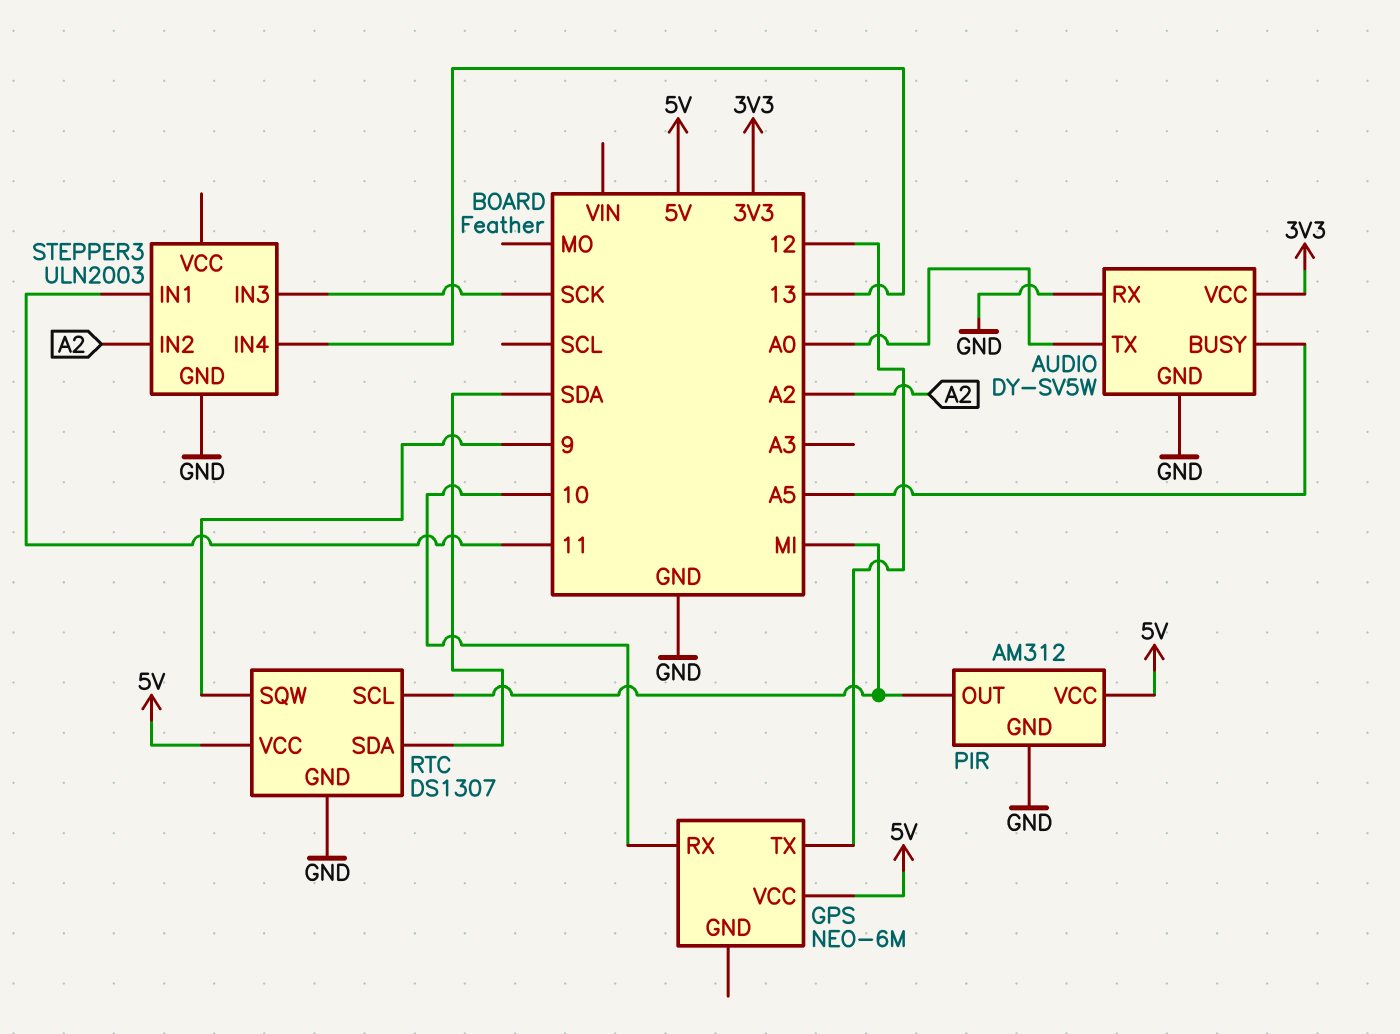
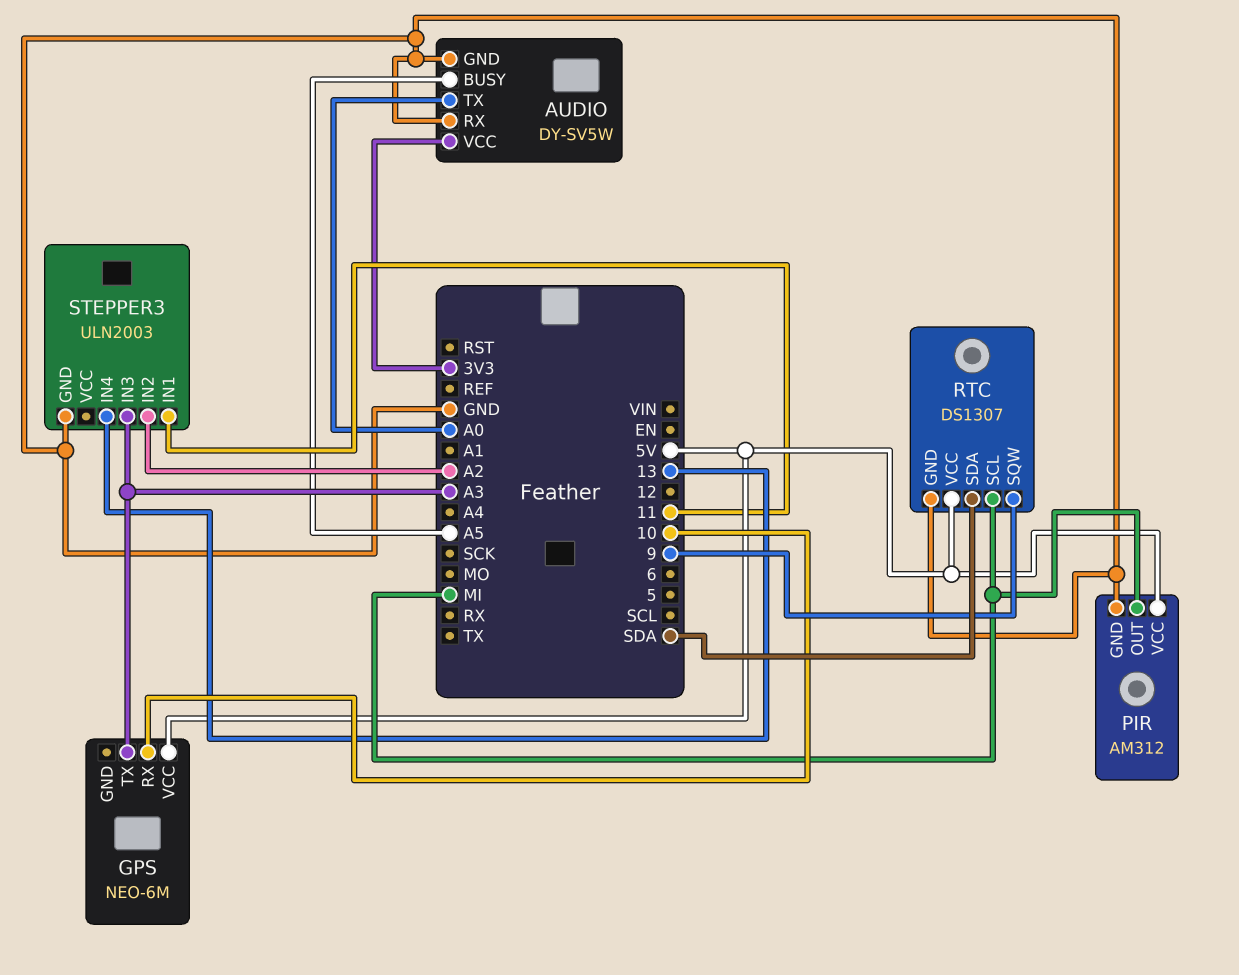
GPS pin TX: 12 -> A3
STEPPER3 pin IN3: SCK -> A3

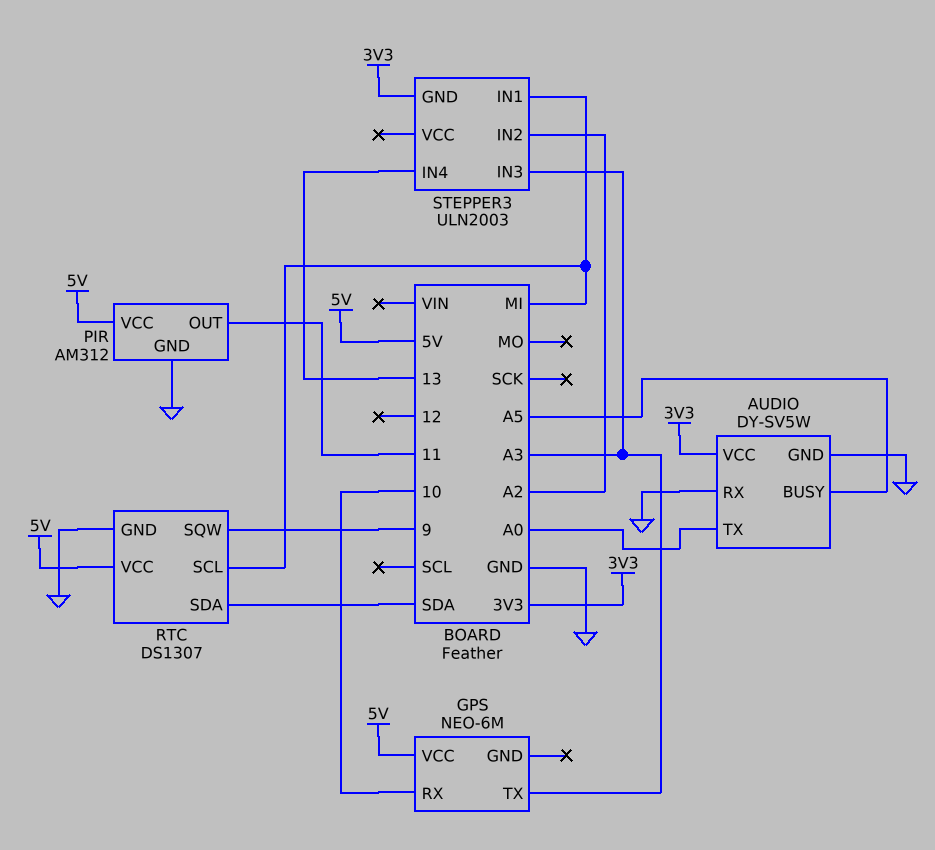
PIR pin OUT: MI -> 11
STEPPER3 pin GND: GND -> 3V3
STEPPER3 pin IN1: 11 -> MI

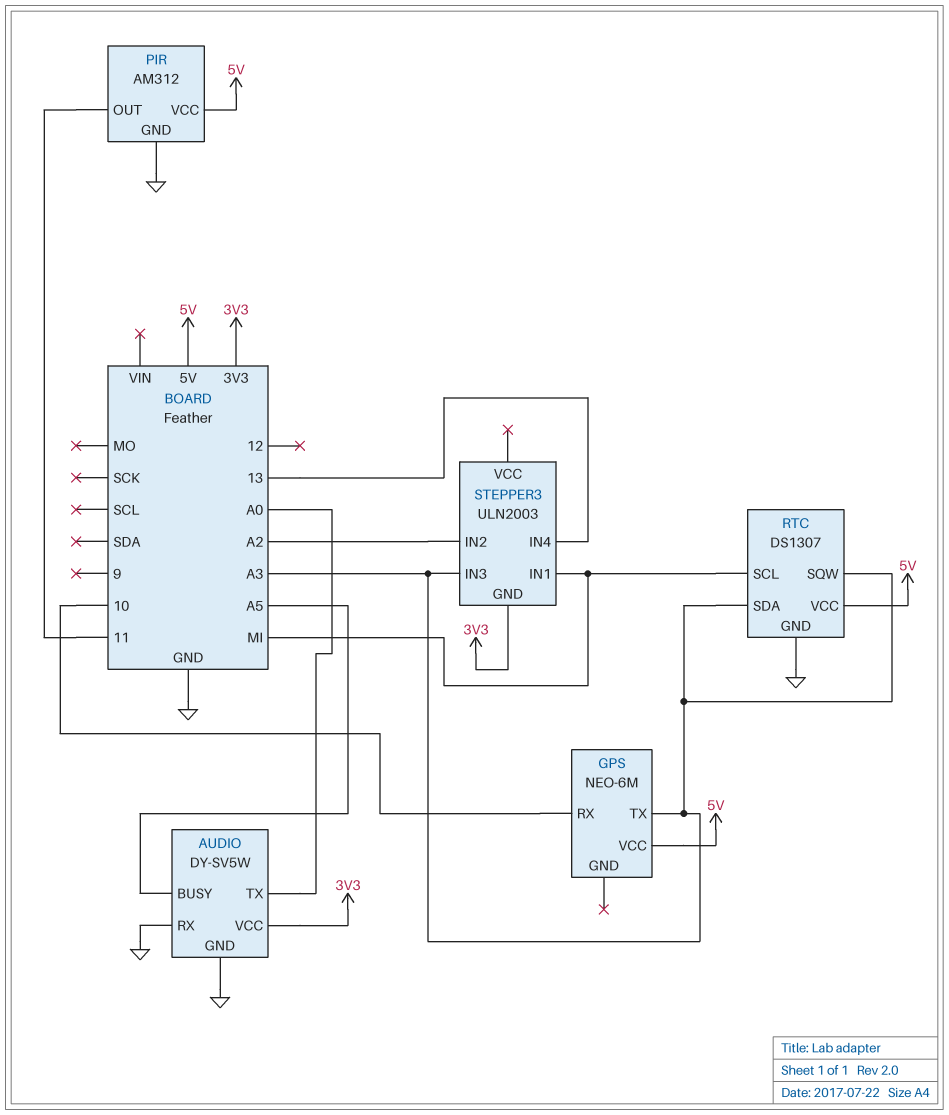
RTC pin SDA: SDA -> A3
RTC pin SQW: 9 -> A3

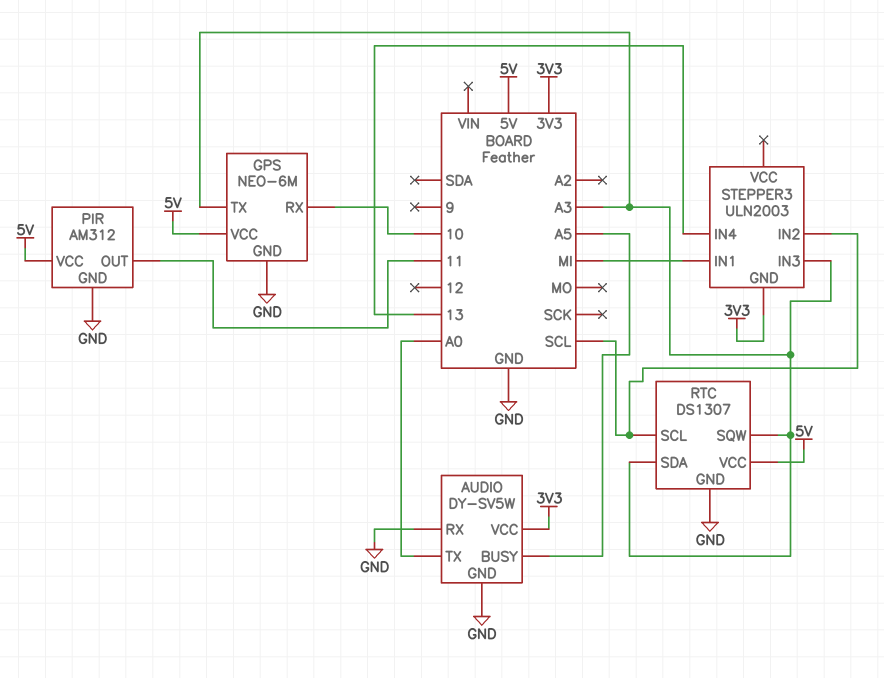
GPS pin GND: none -> GND
RTC pin SCL: MI -> SCL
STEPPER3 pin IN2: A2 -> SCL

